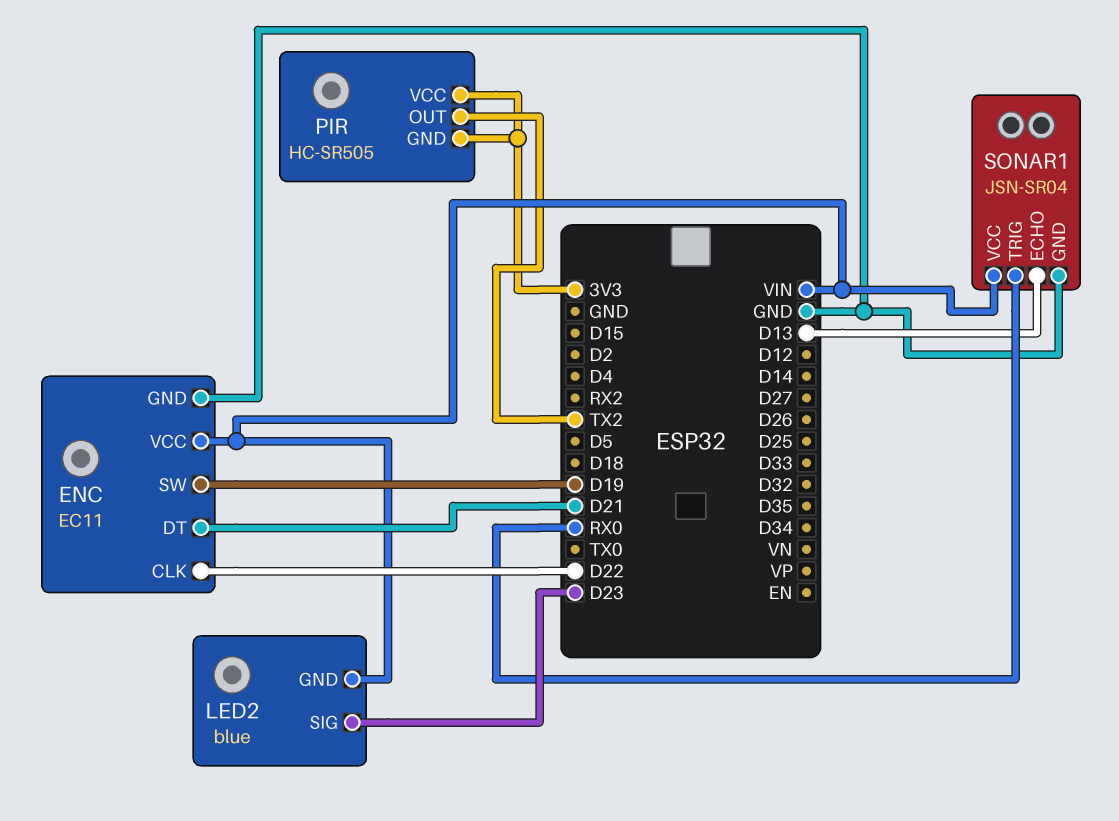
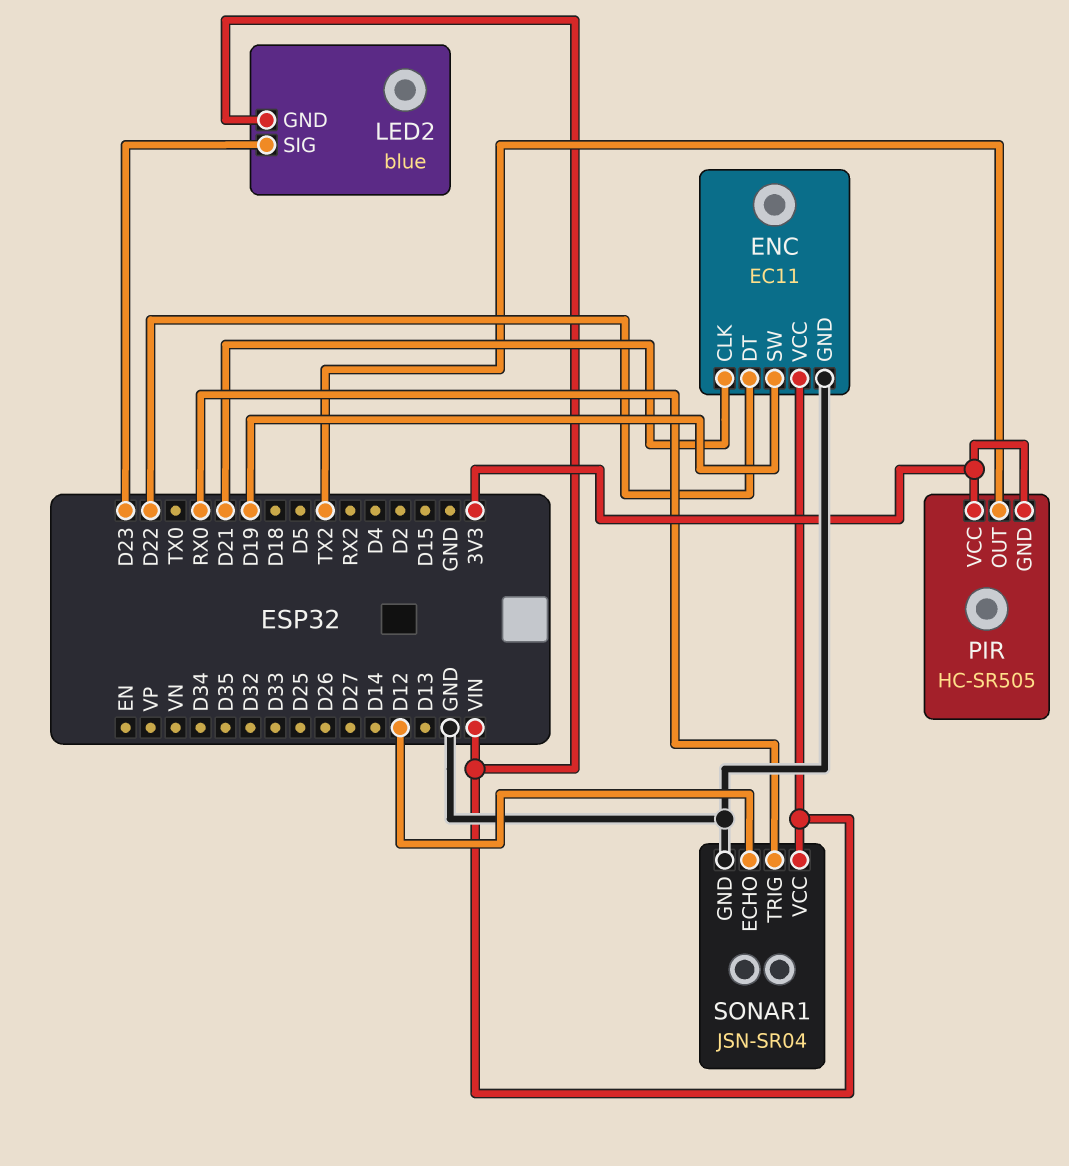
ENC pin CLK: D22 -> D21
ENC pin DT: D21 -> D22
SONAR1 pin ECHO: D13 -> D12

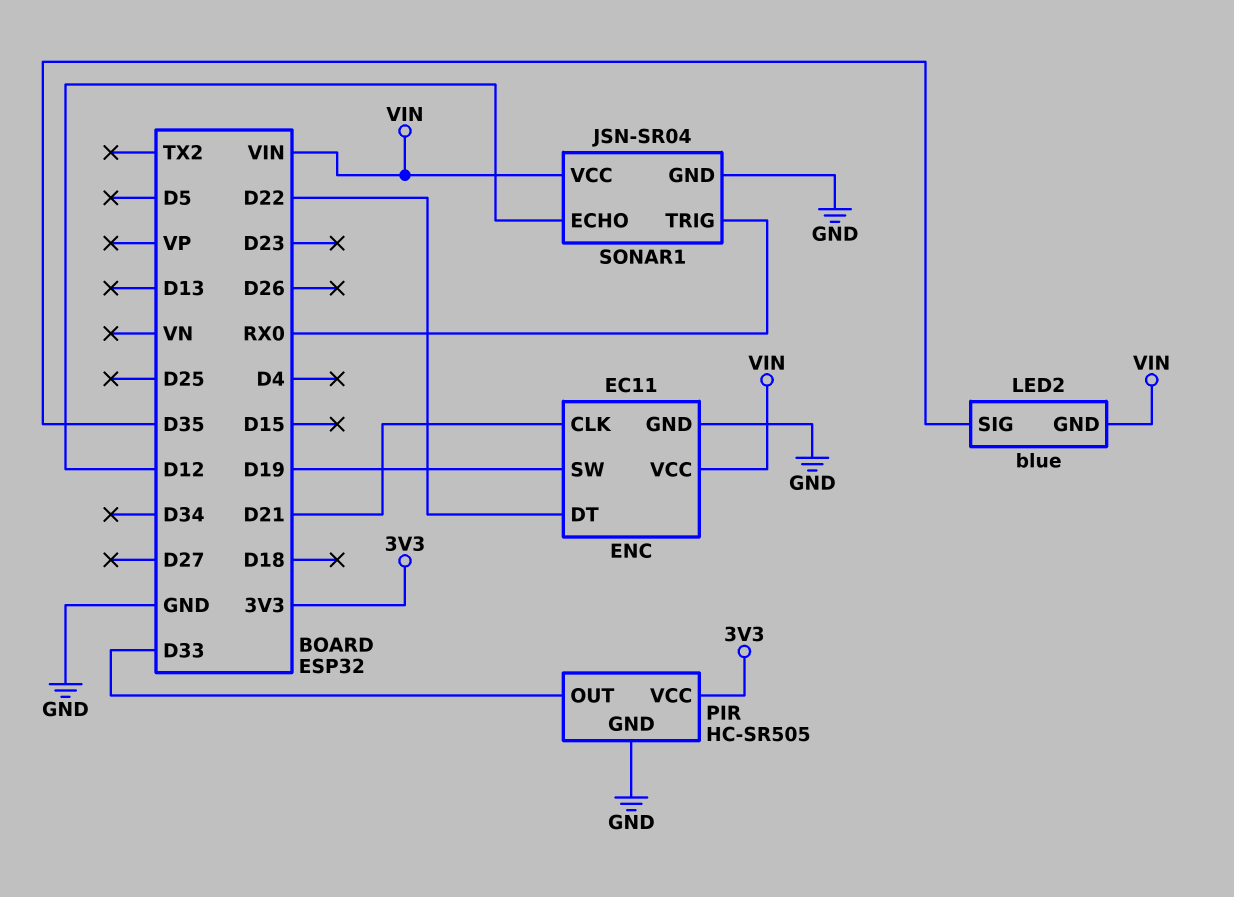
LED2 pin SIG: D23 -> D35
PIR pin GND: 3V3 -> GND
PIR pin OUT: TX2 -> D33

